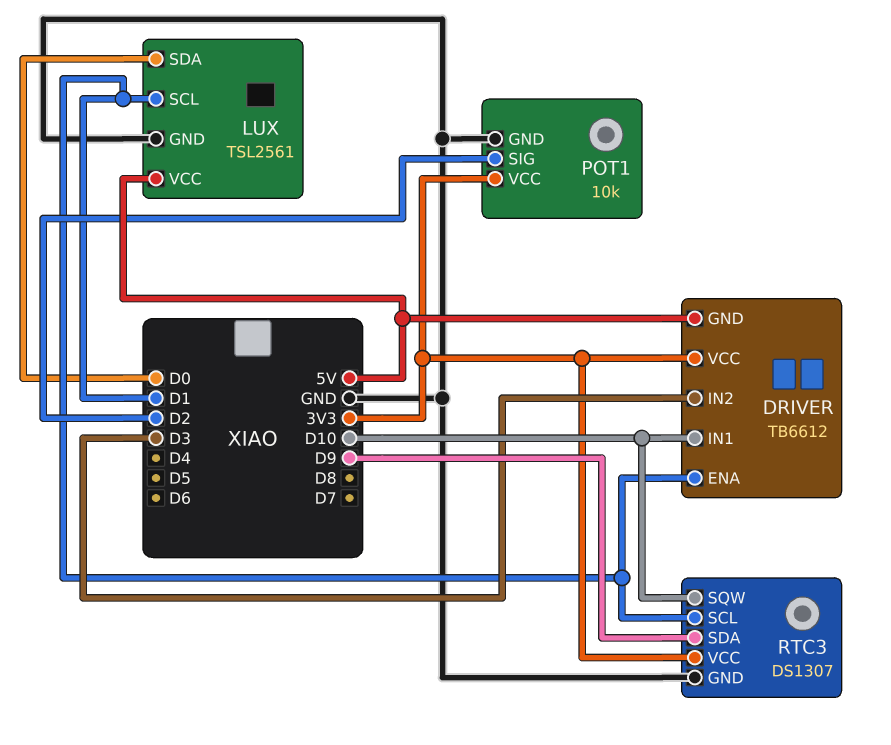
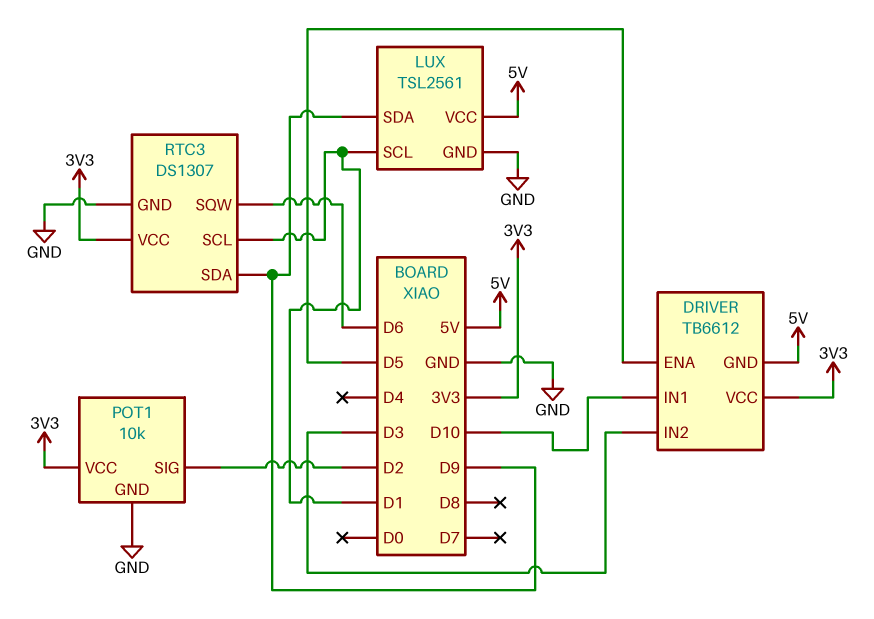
DRIVER pin ENA: D1 -> D5
LUX pin SDA: D0 -> D9
RTC3 pin SQW: D10 -> D6

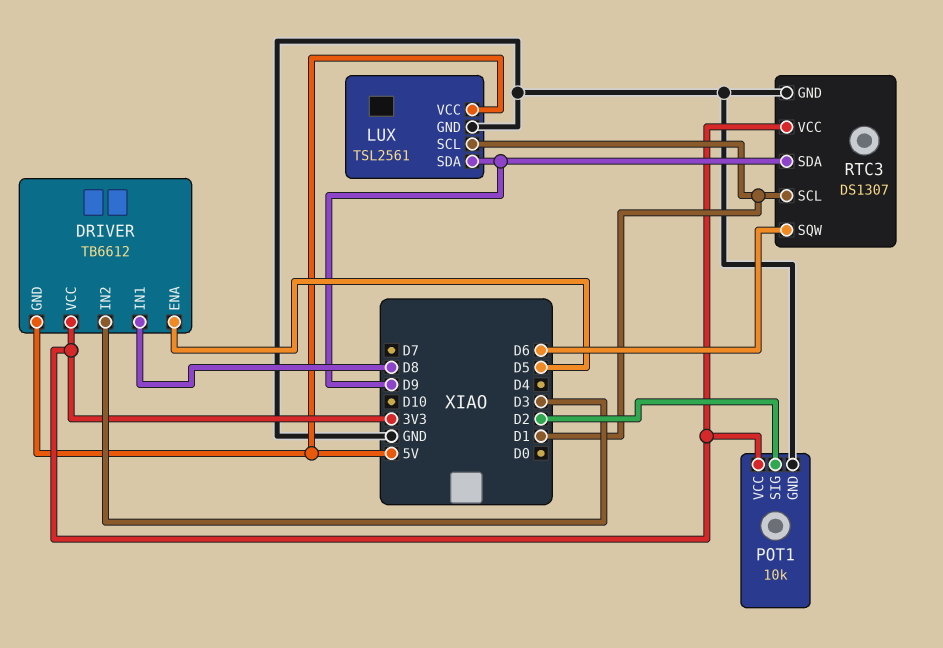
DRIVER pin IN1: D10 -> D8

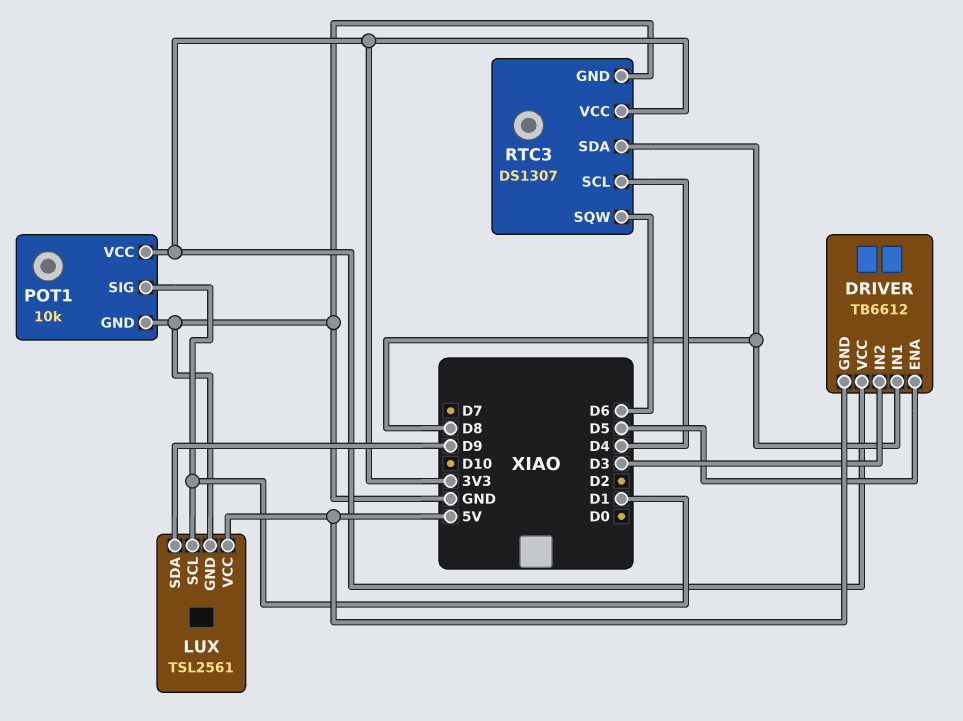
POT1 pin SIG: D2 -> D1
RTC3 pin SCL: D1 -> D4
RTC3 pin SDA: D9 -> D8

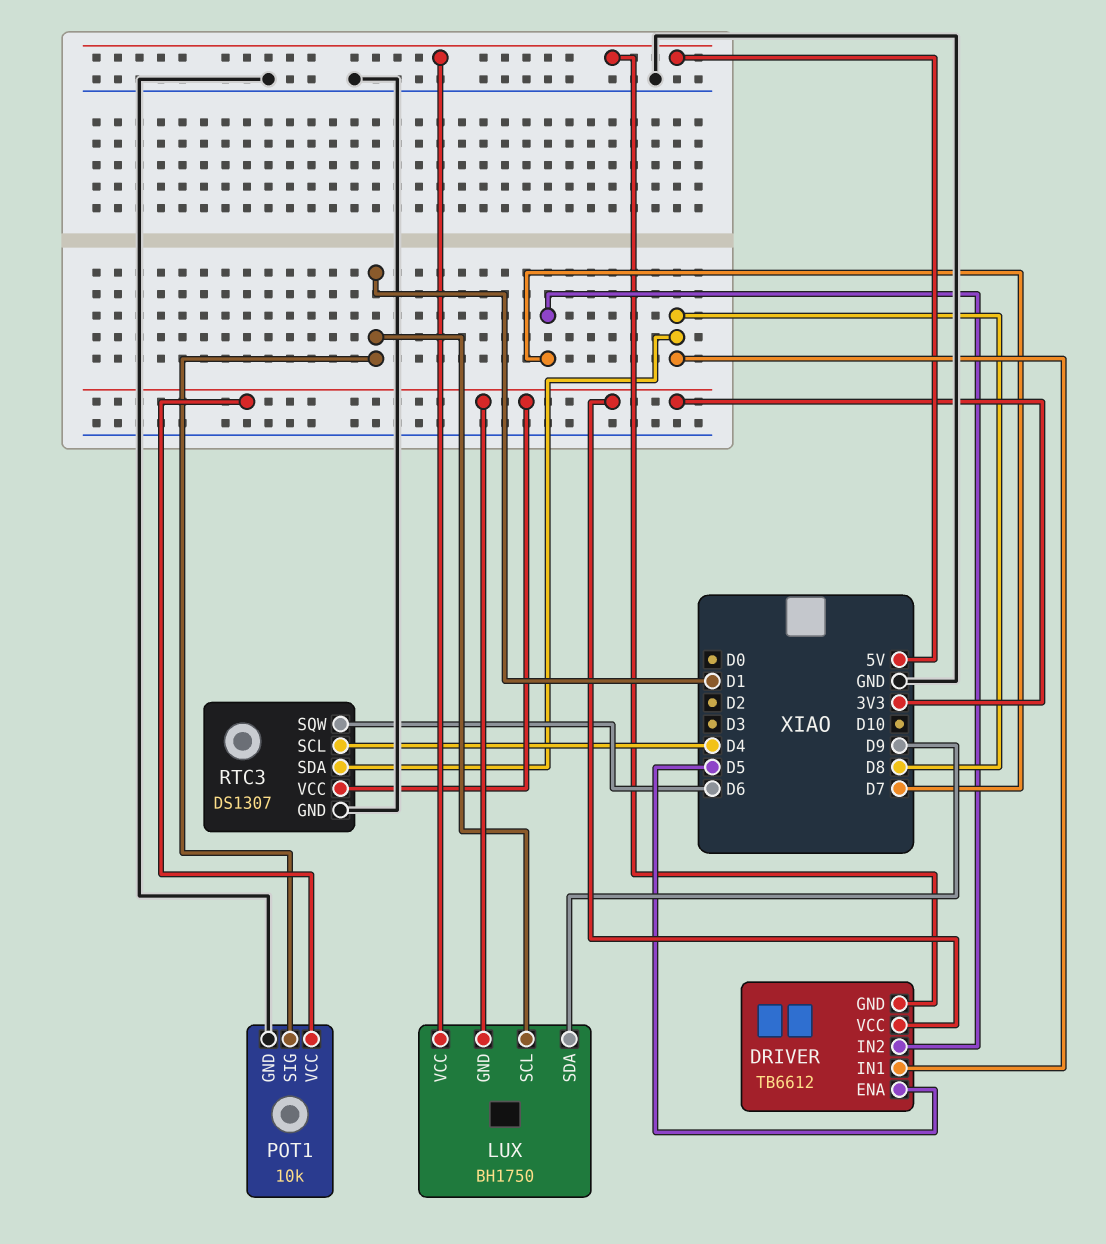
DRIVER pin IN2: D3 -> D7
LUX: TSL2561 -> BH1750
LUX pin GND: GND -> 3V3

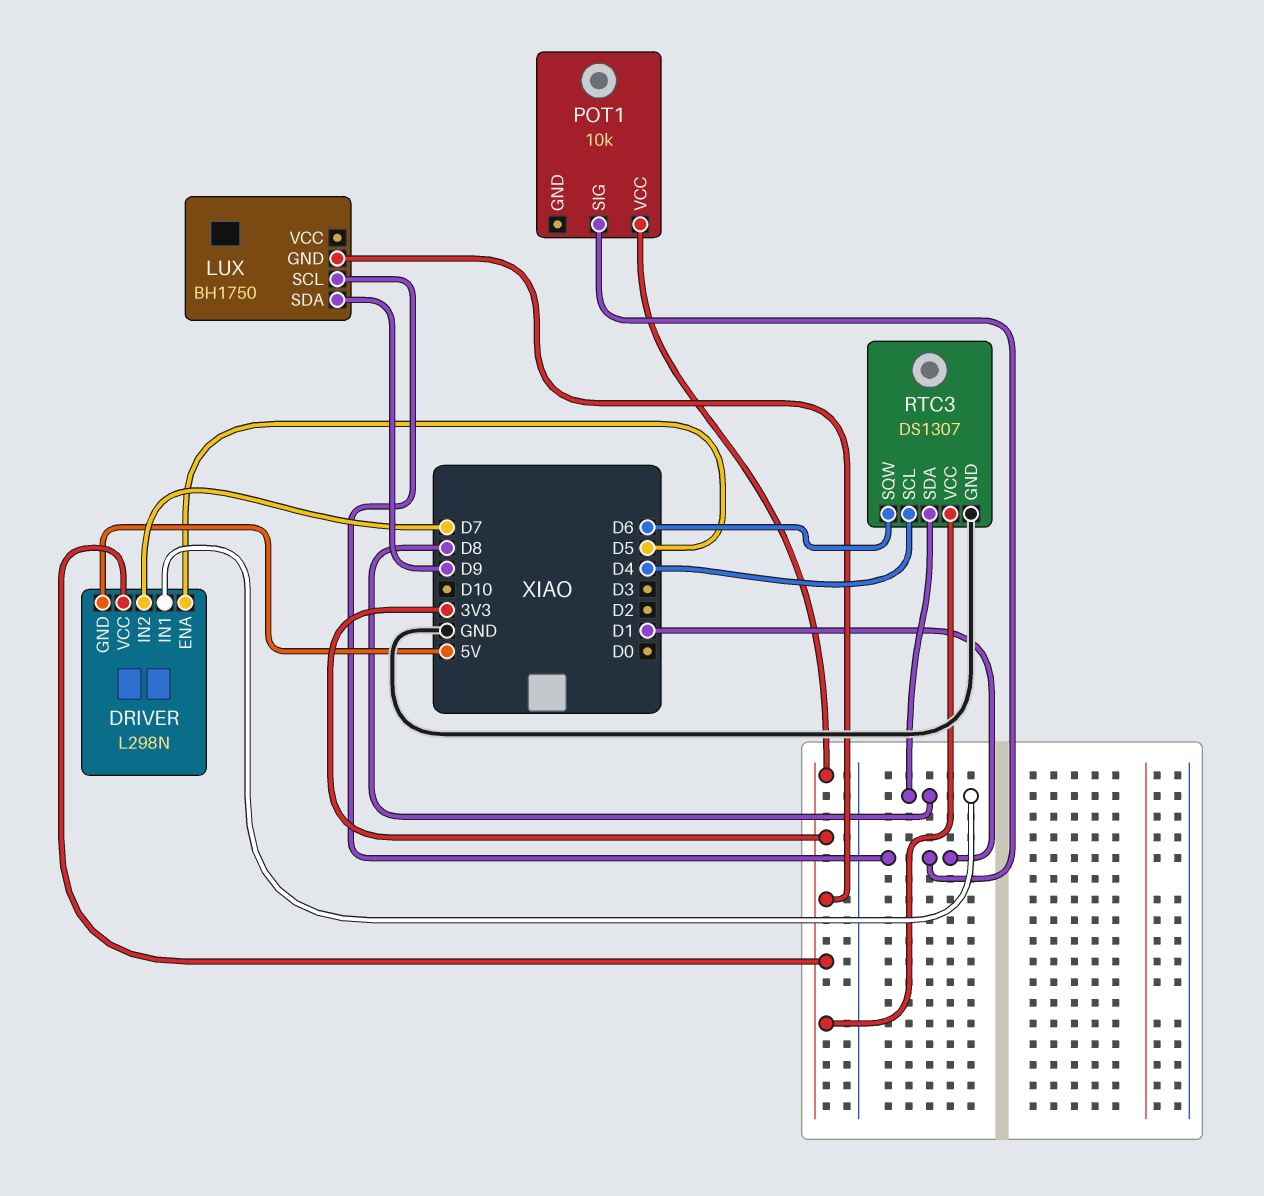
DRIVER: TB6612 -> L298N
LUX pin VCC: 5V -> none
POT1 pin GND: GND -> none

